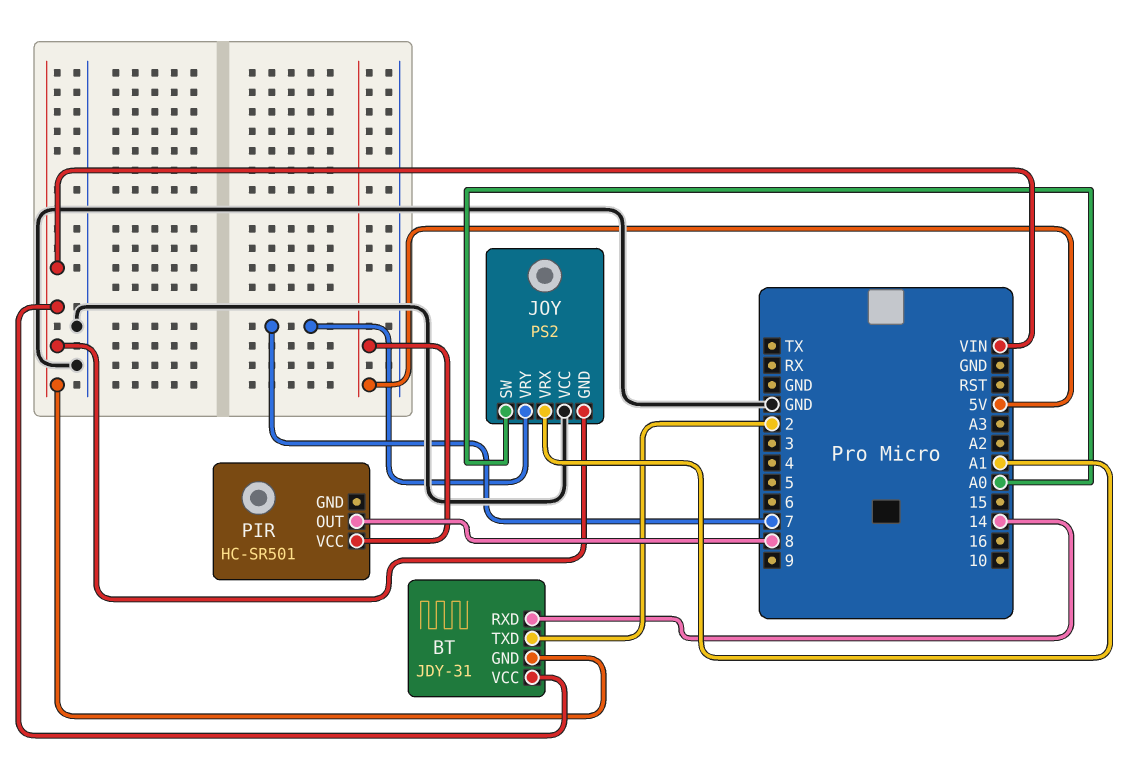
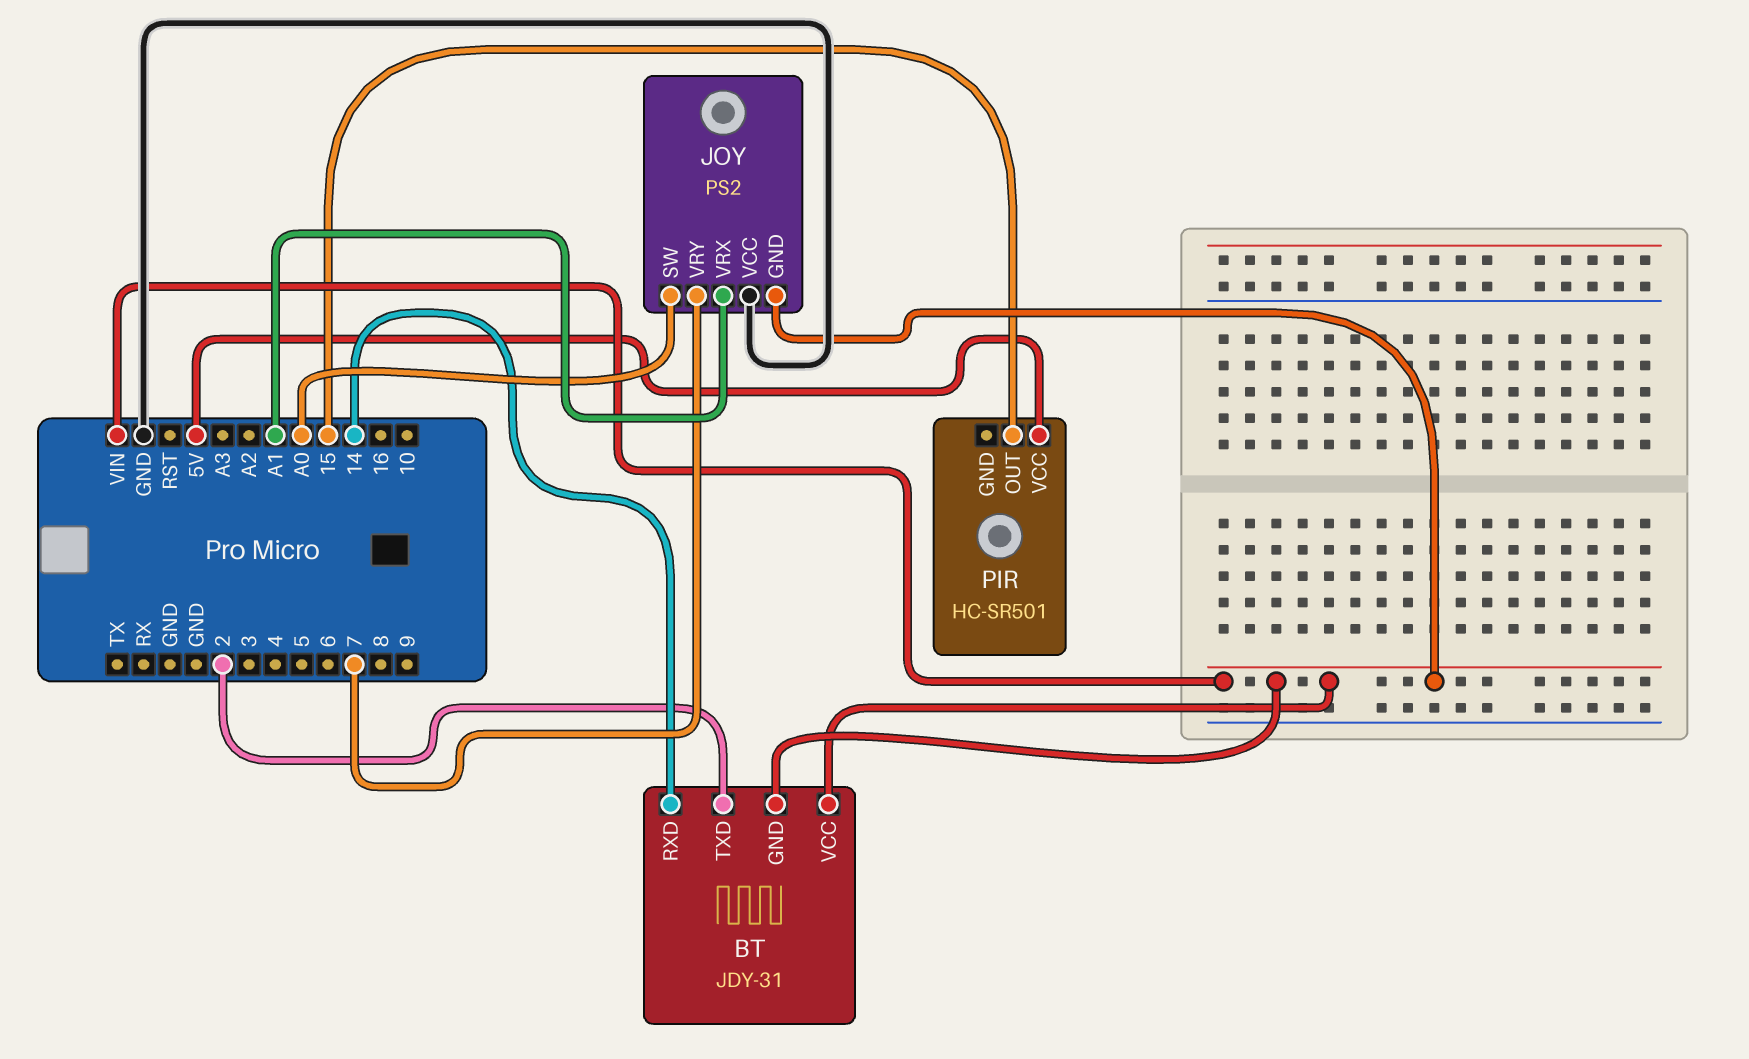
PIR pin OUT: 8 -> 15

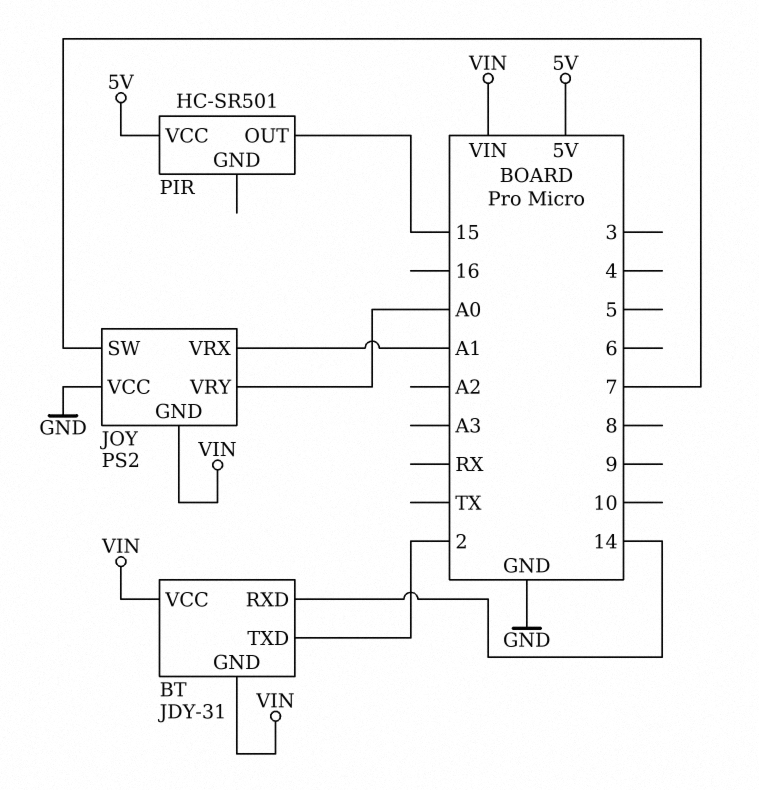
JOY pin SW: A0 -> 7
JOY pin VRY: 7 -> A0

